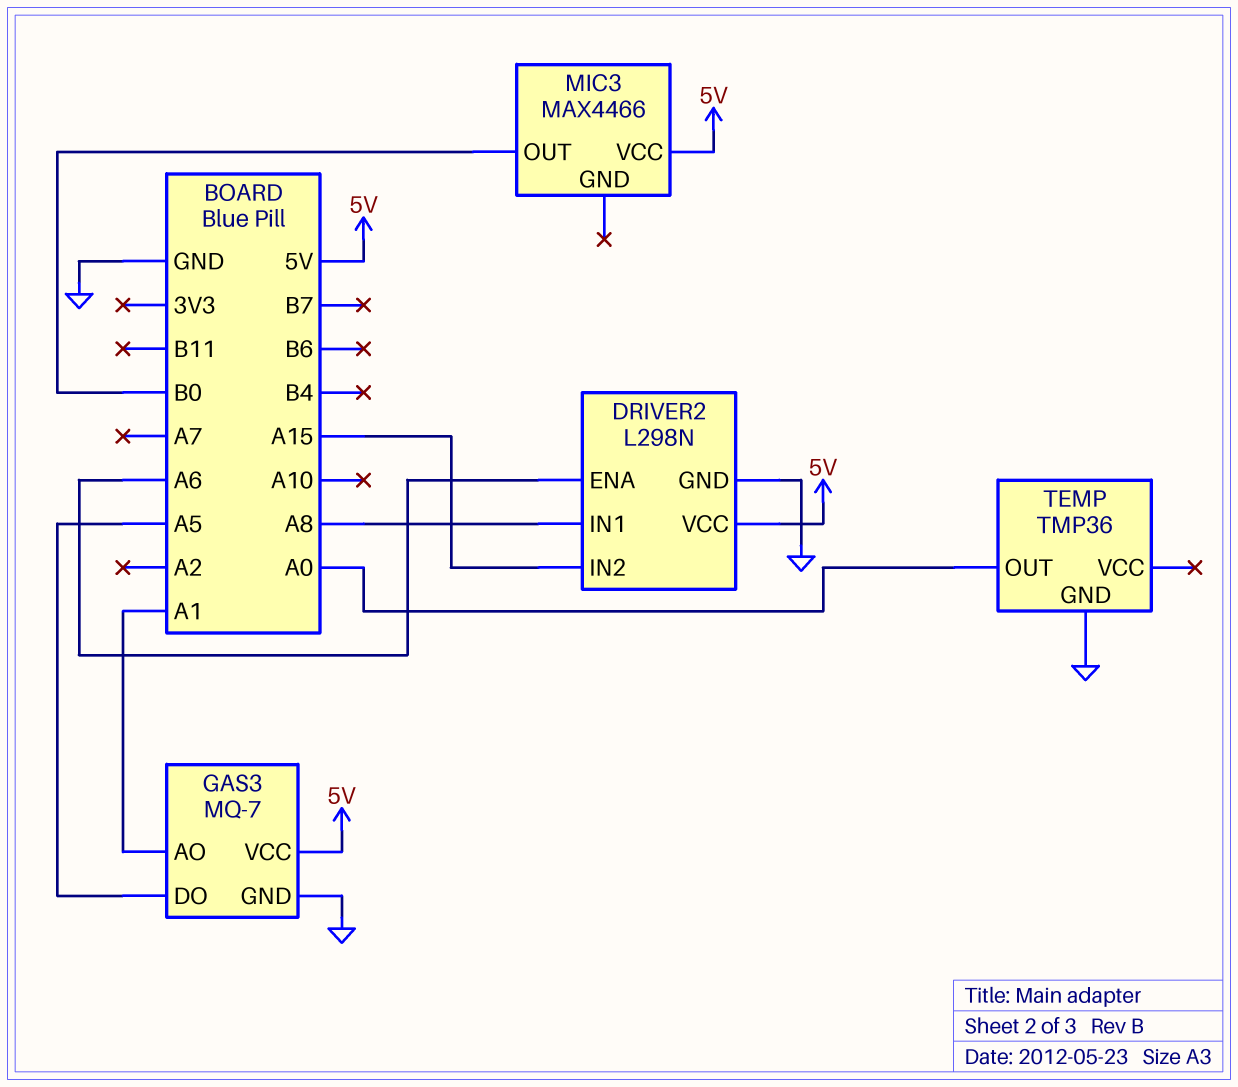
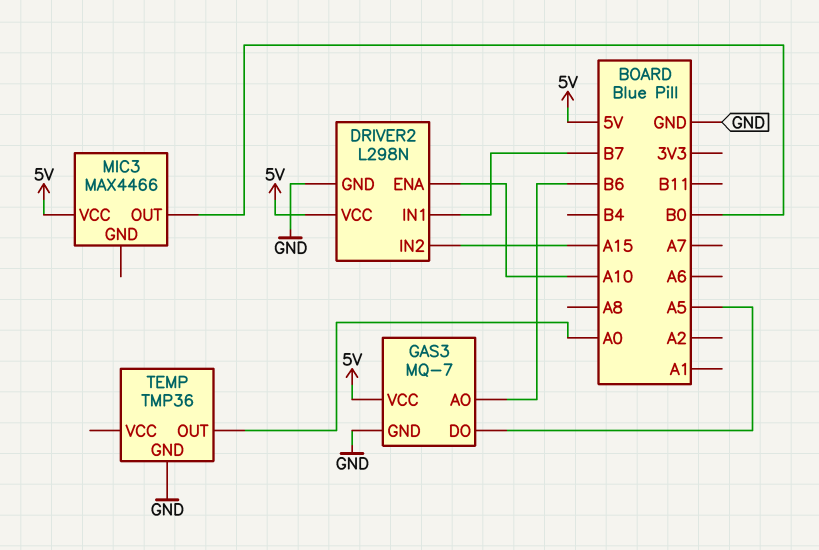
DRIVER2 pin ENA: A6 -> A10
DRIVER2 pin IN1: A8 -> B7
GAS3 pin AO: A1 -> B6

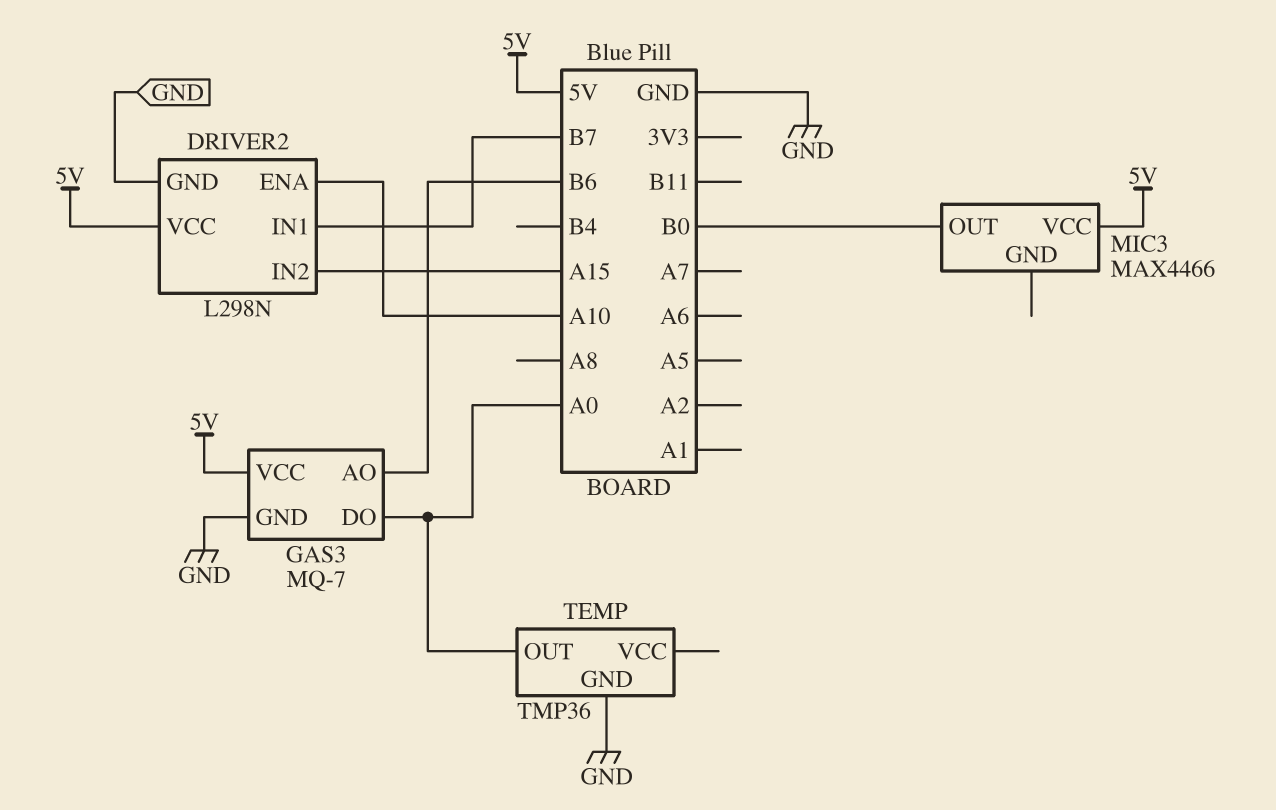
GAS3 pin DO: A5 -> A0

